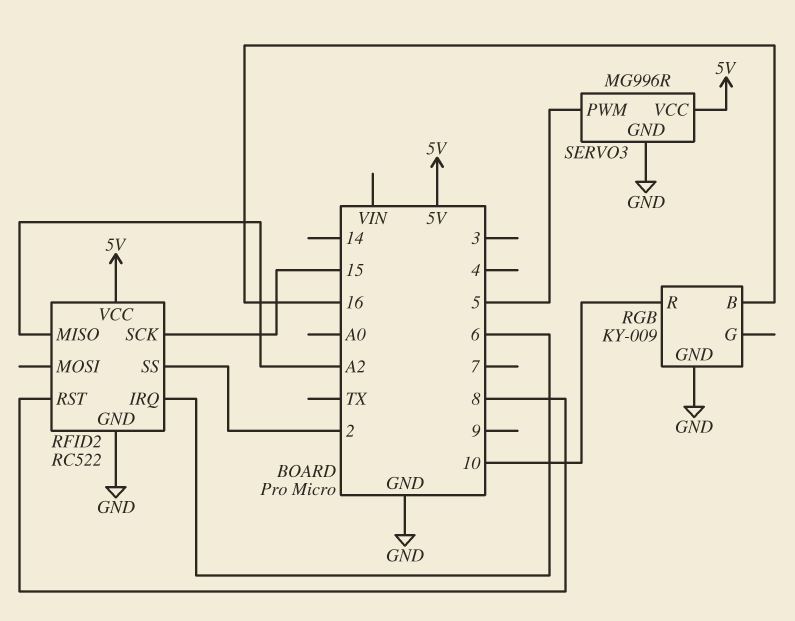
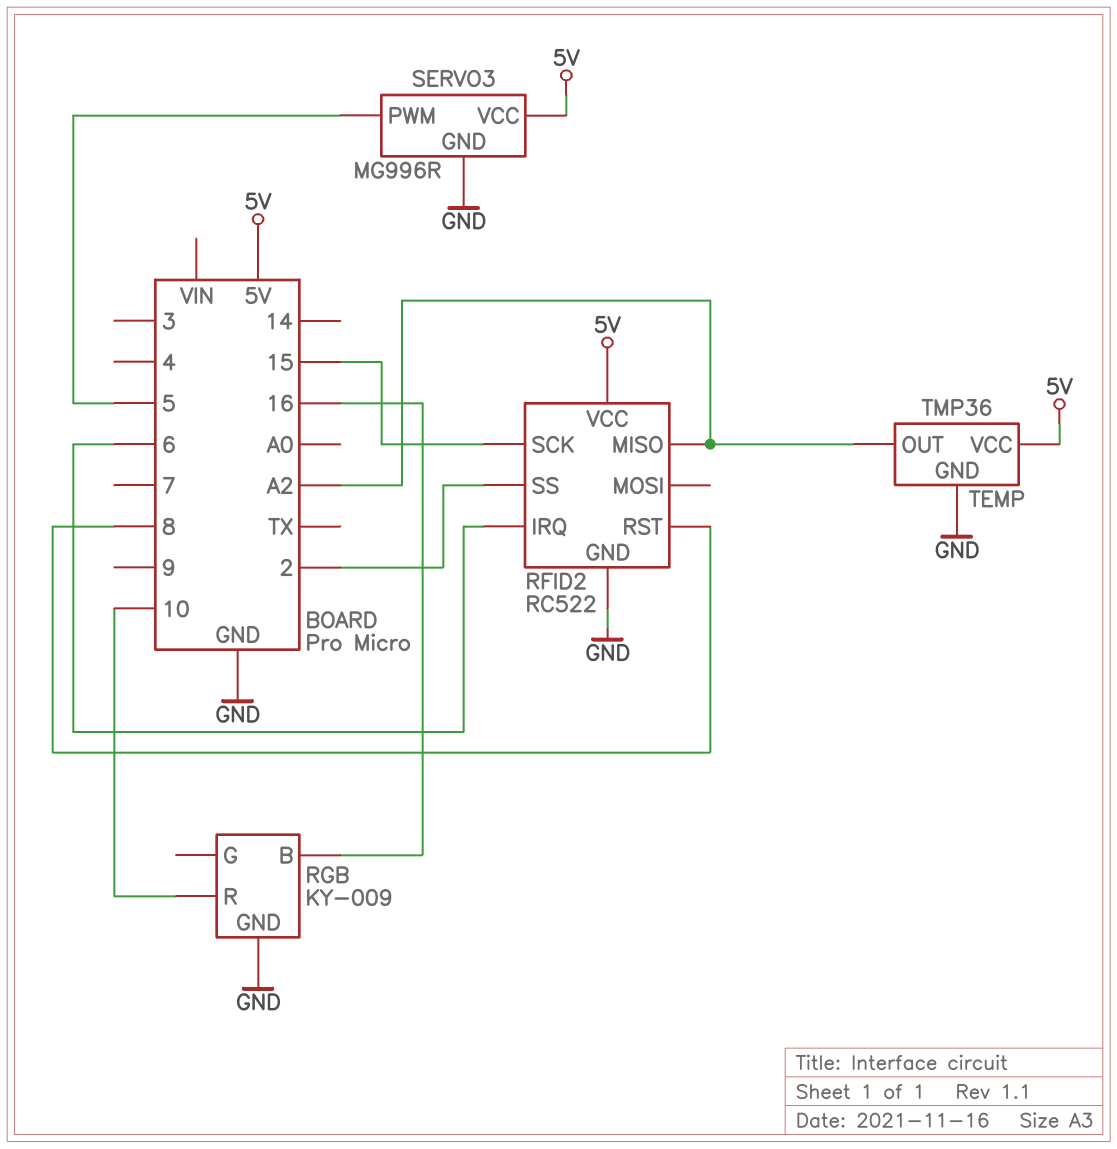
TEMP: none -> TMP36
TEMP pin GND: none -> GND
TEMP pin OUT: none -> A2
TEMP pin VCC: none -> 5V

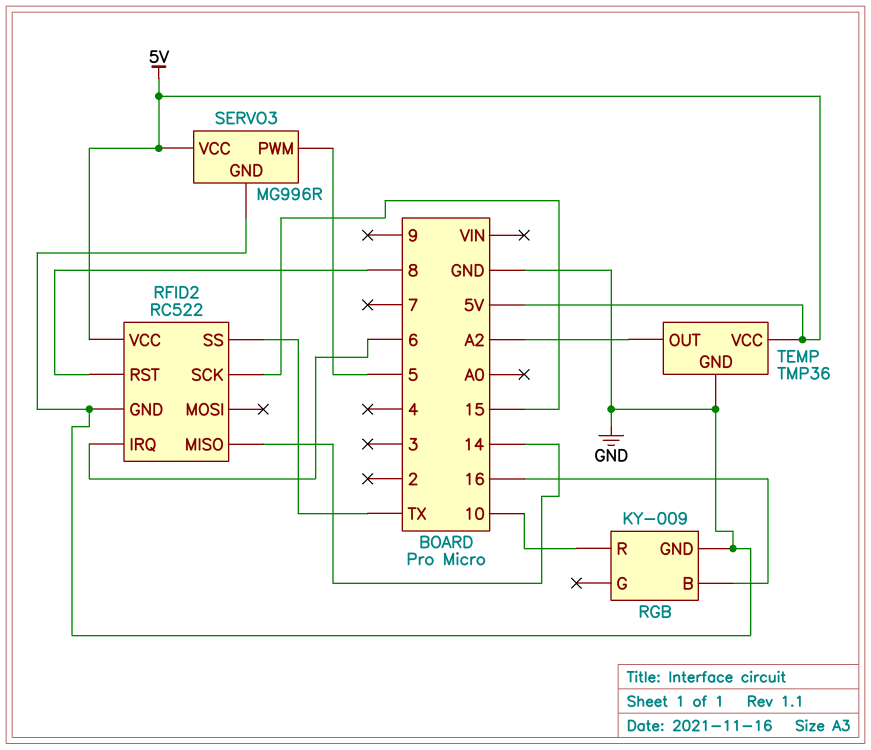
RFID2 pin MISO: A2 -> 14
RFID2 pin SS: 2 -> TX

